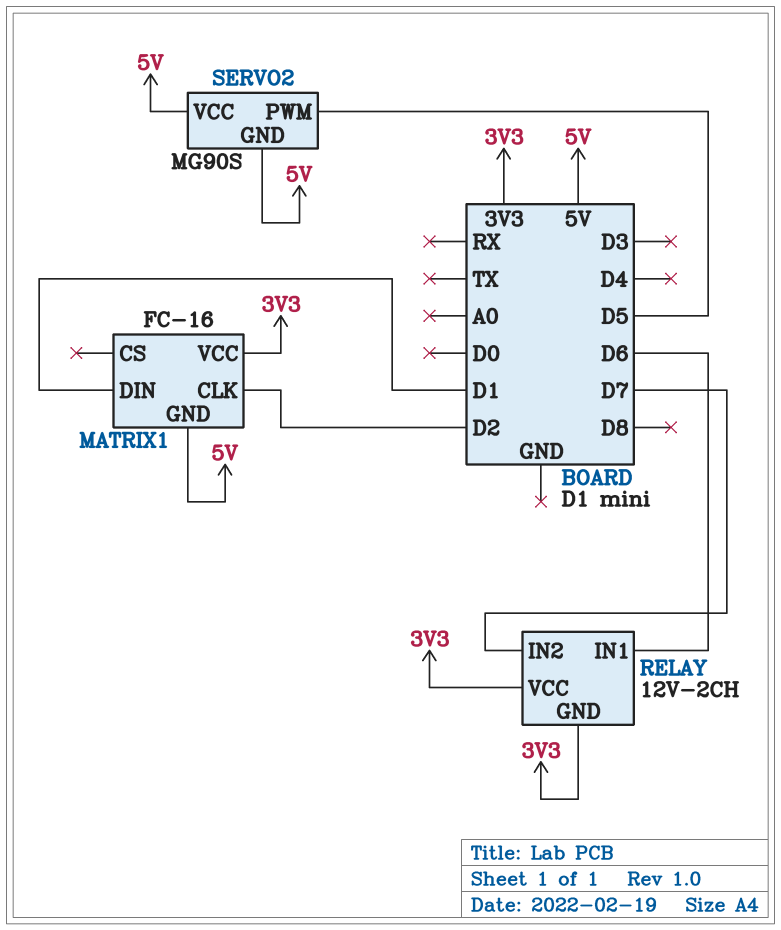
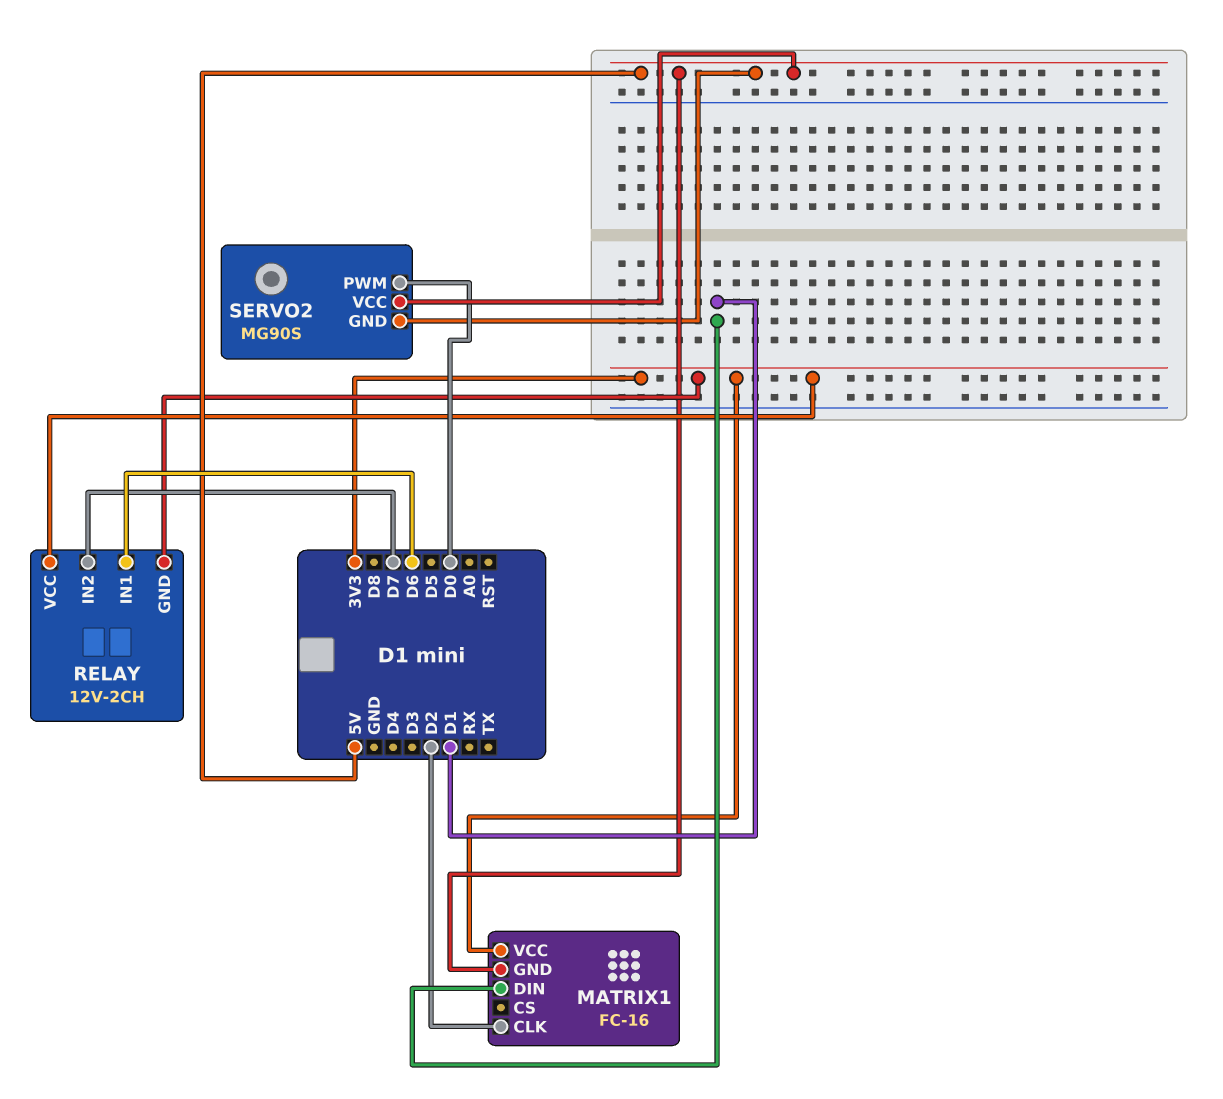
SERVO2 pin PWM: D5 -> D0

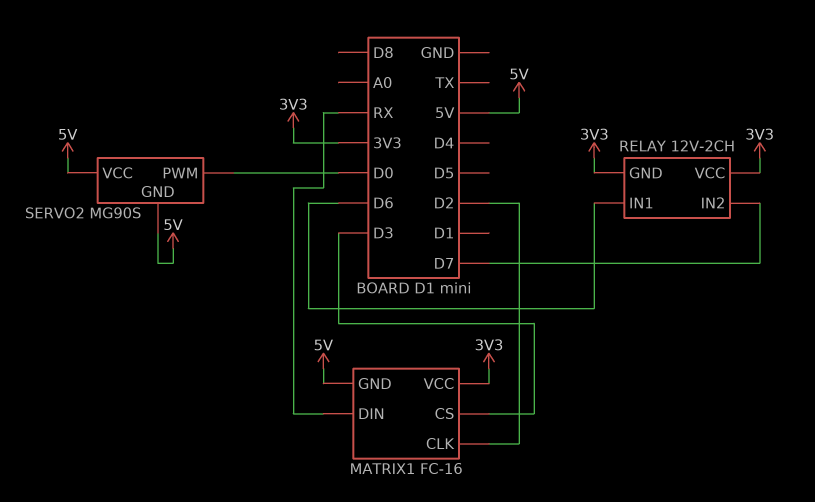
MATRIX1 pin CS: none -> D3
MATRIX1 pin DIN: D1 -> RX

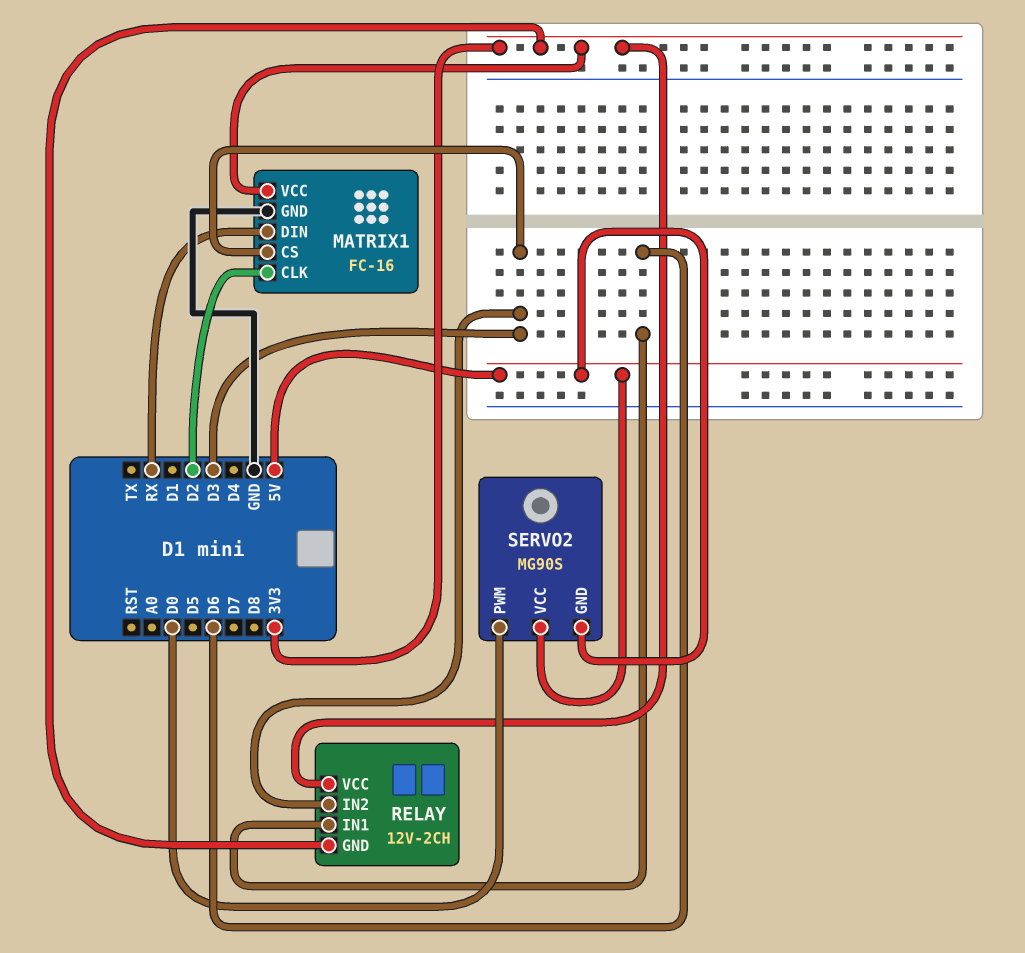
MATRIX1 pin GND: 5V -> GND
RELAY pin IN2: D7 -> D3

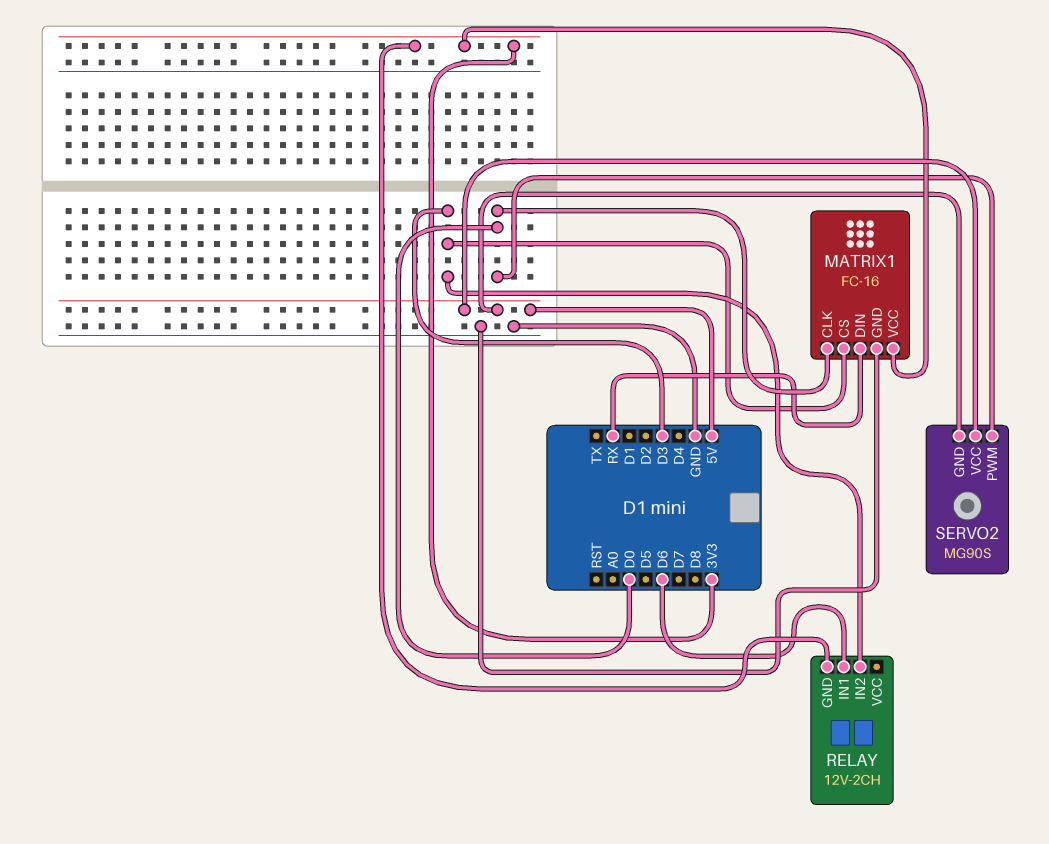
MATRIX1 pin CLK: D2 -> D0
RELAY pin VCC: 3V3 -> none

